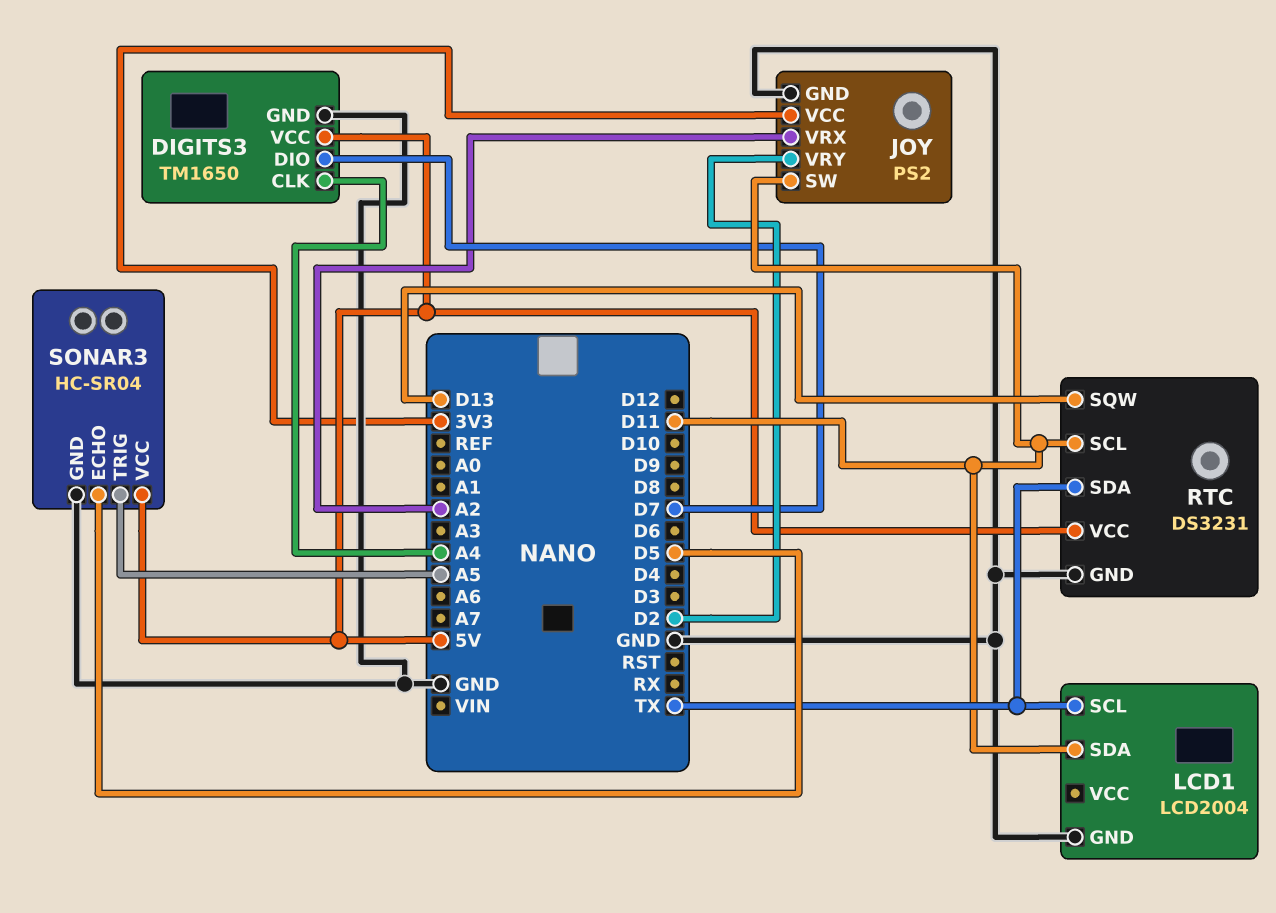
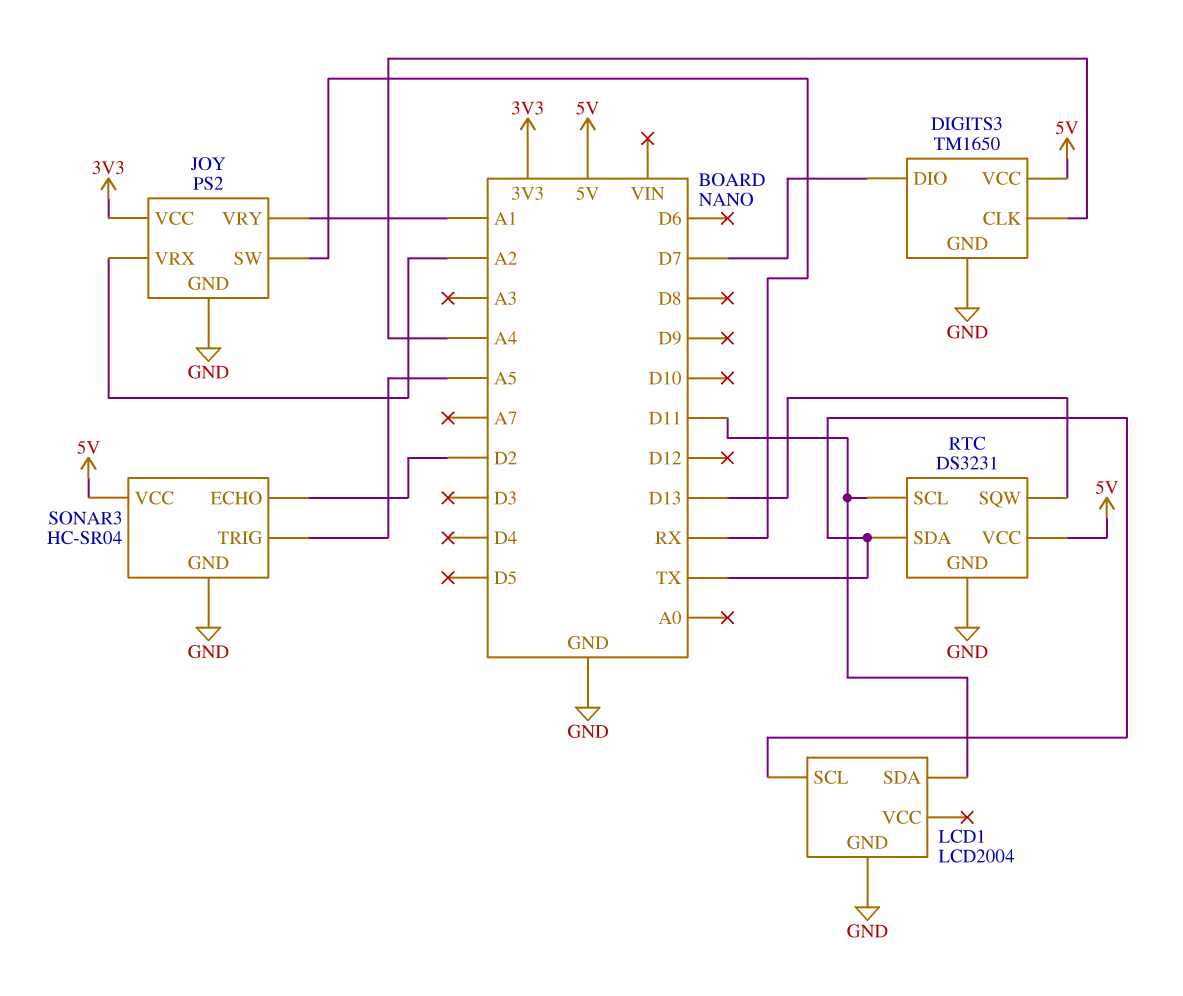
JOY pin SW: D11 -> RX
JOY pin VRY: D2 -> A1
SONAR3 pin ECHO: D5 -> D2

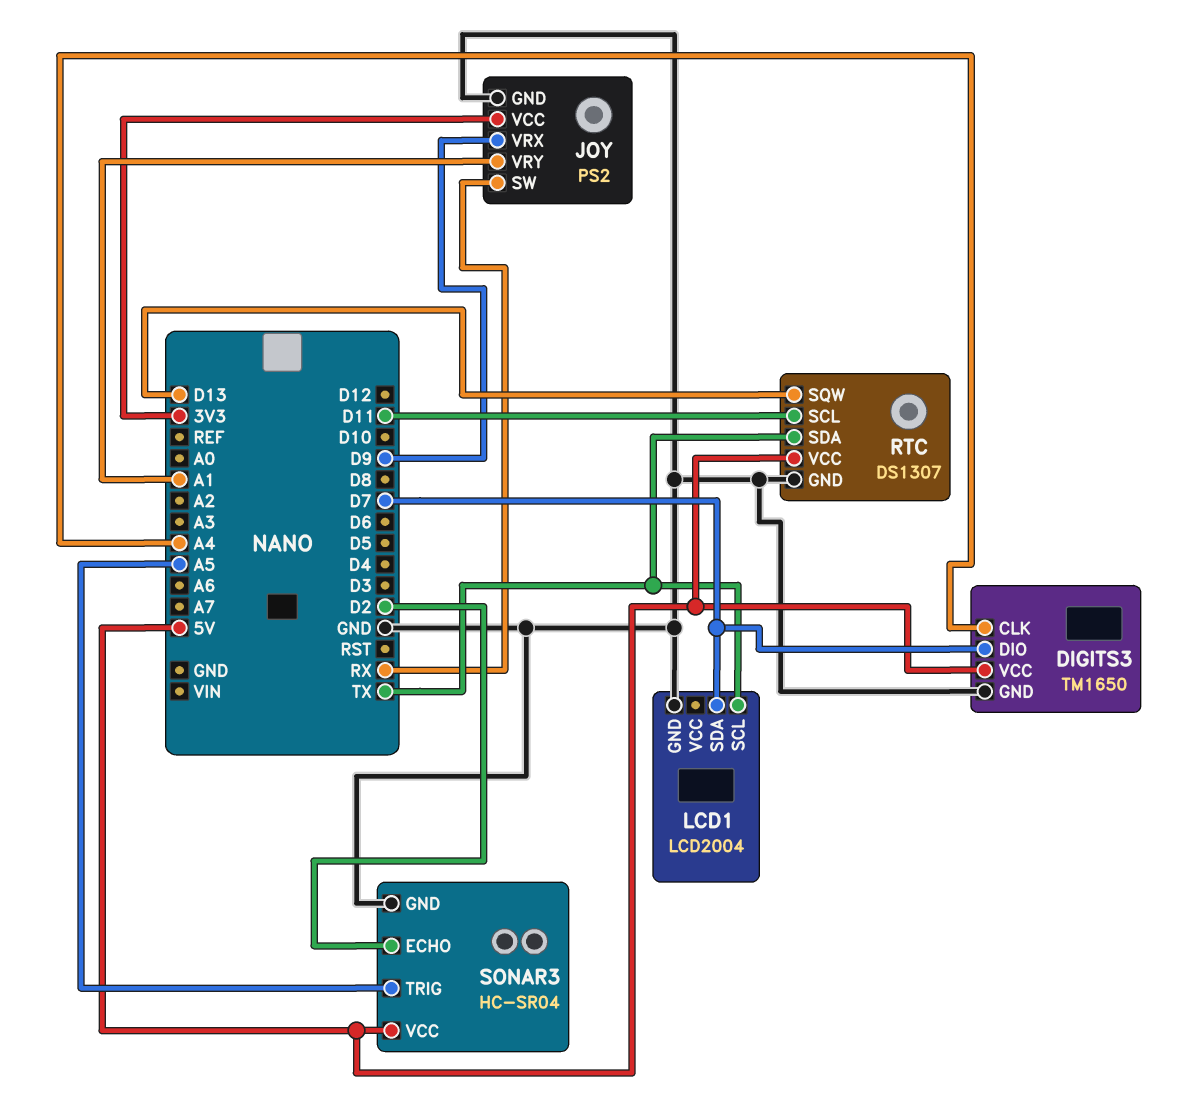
JOY pin VRX: A2 -> D9
LCD1 pin SDA: D11 -> D7
RTC: DS3231 -> DS1307

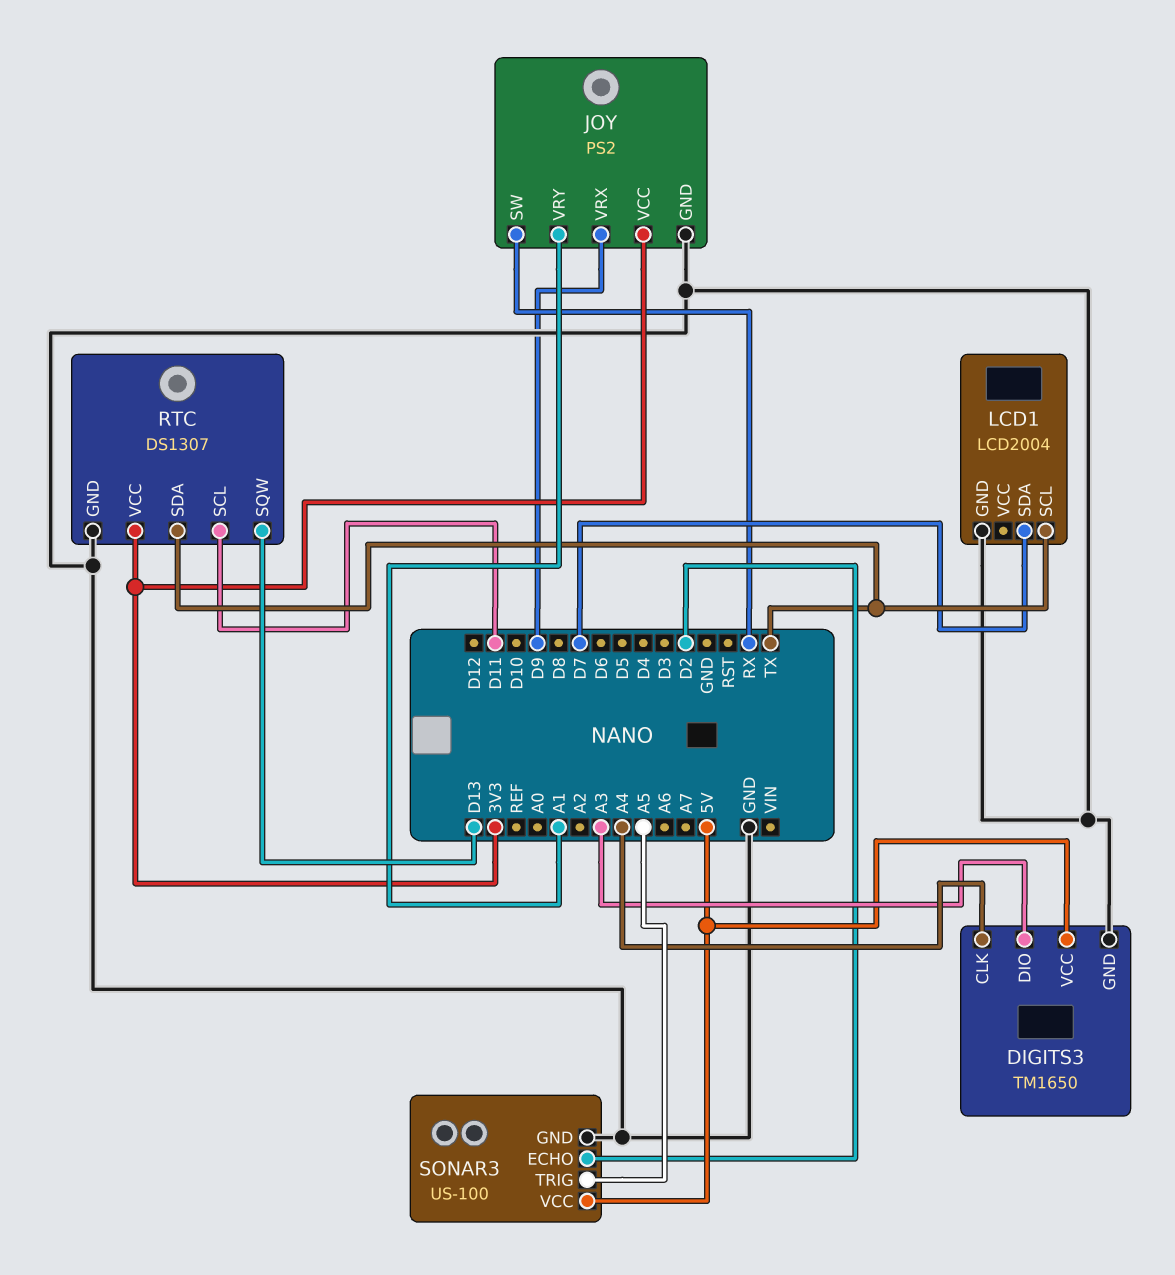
DIGITS3 pin DIO: D7 -> A3
RTC pin VCC: 5V -> 3V3
SONAR3: HC-SR04 -> US-100

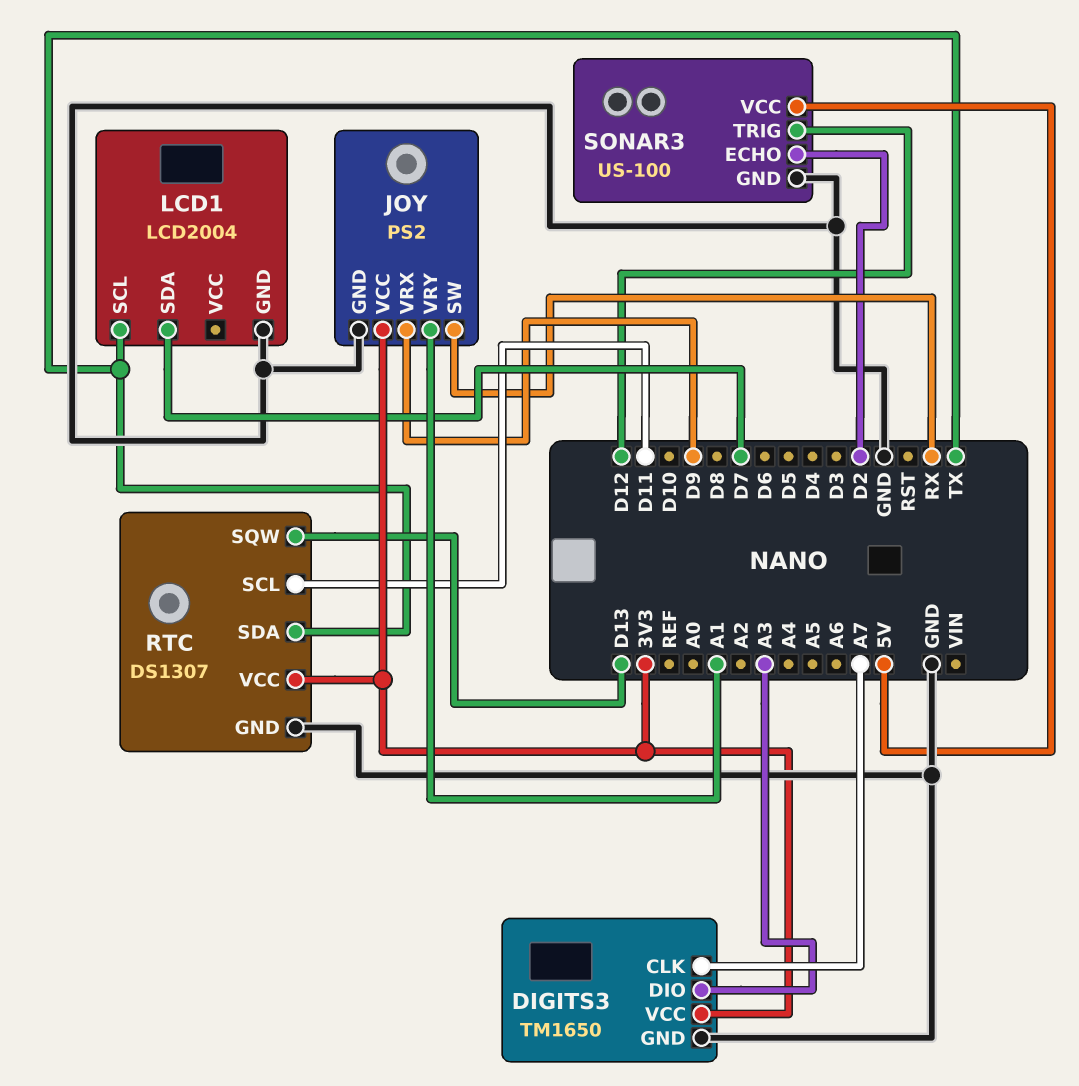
DIGITS3 pin CLK: A4 -> A7
DIGITS3 pin VCC: 5V -> 3V3
SONAR3 pin TRIG: A5 -> D12

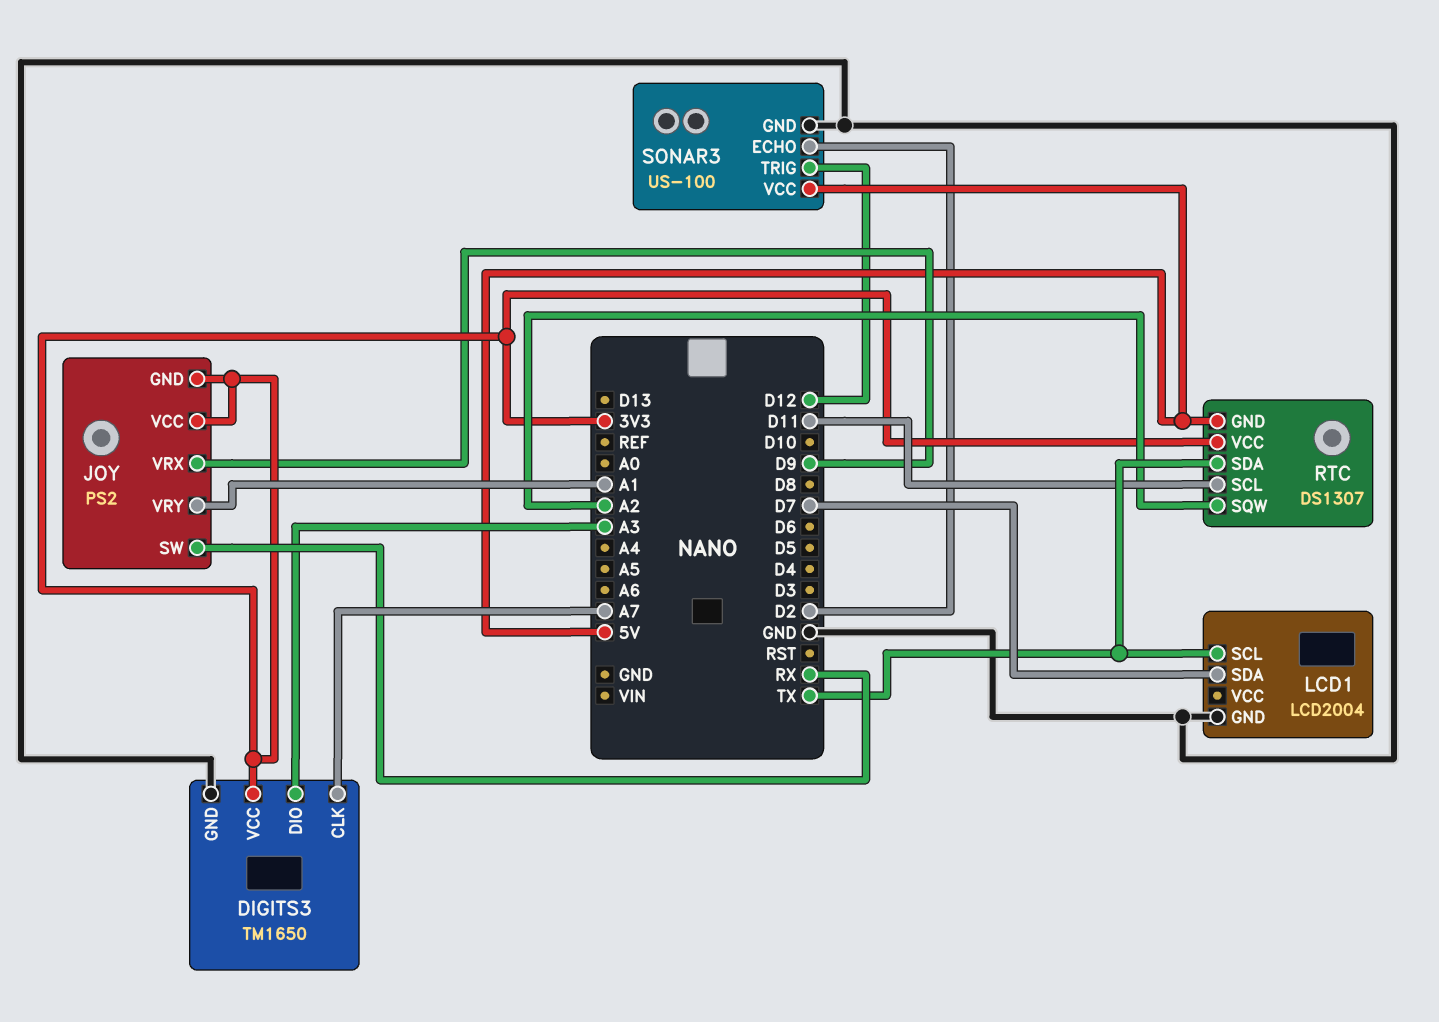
JOY pin GND: GND -> 3V3
RTC pin GND: GND -> 5V
RTC pin SQW: D13 -> A2

